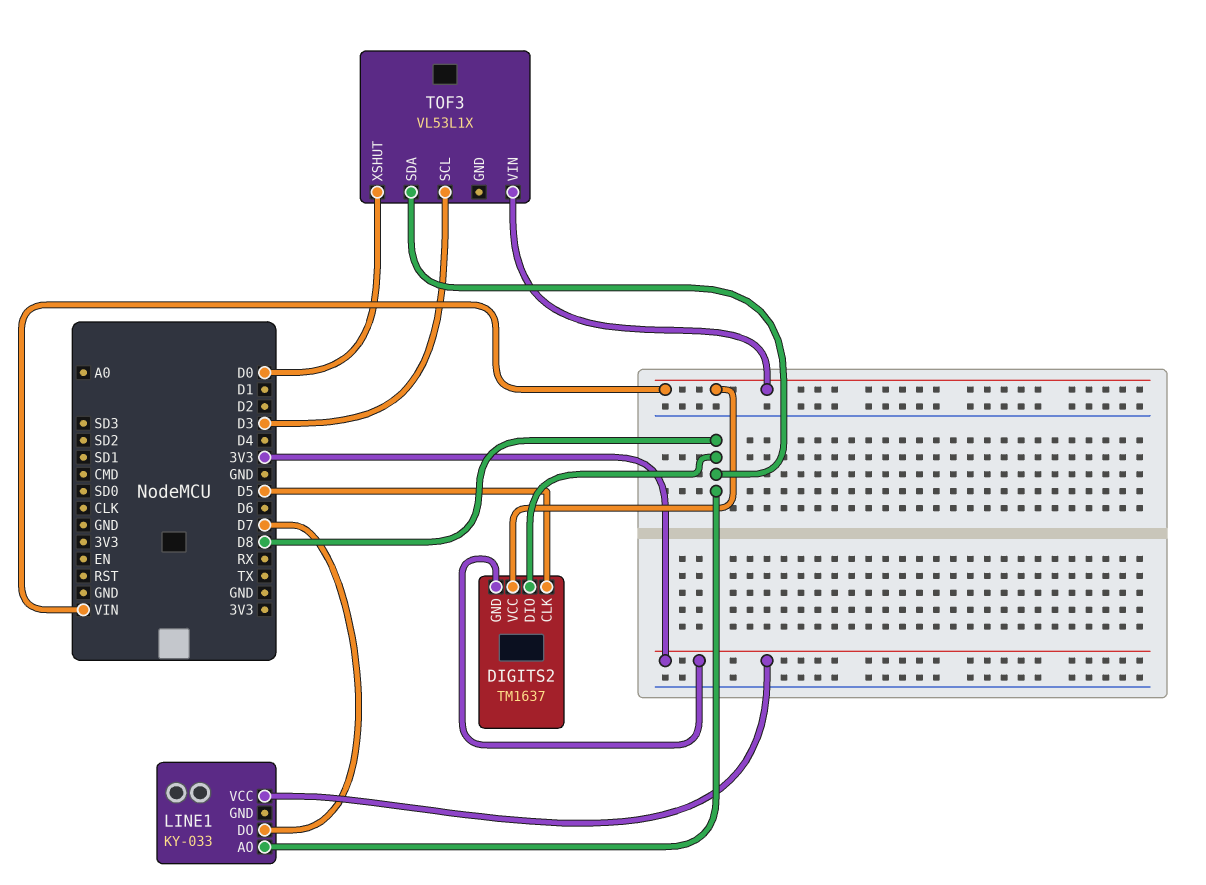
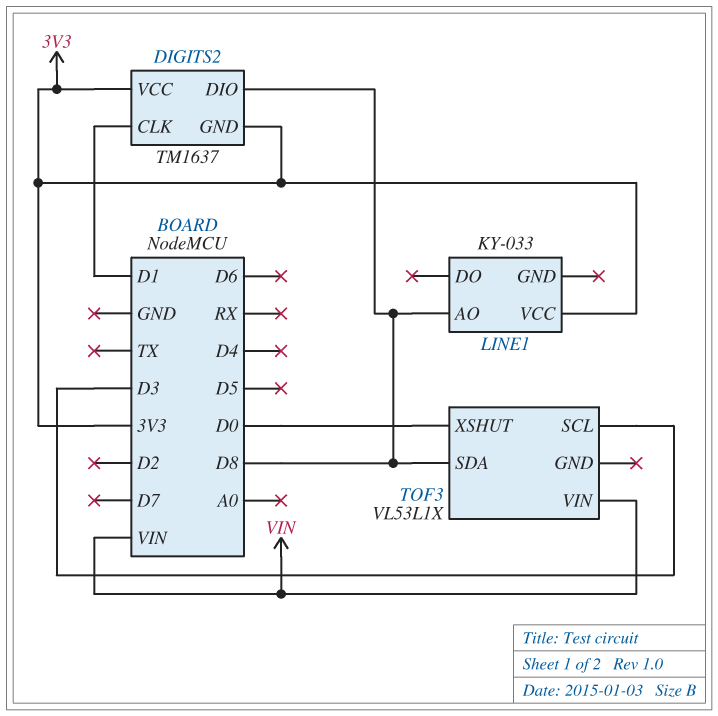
DIGITS2 pin CLK: D5 -> D1
DIGITS2 pin VCC: VIN -> 3V3
LINE1 pin DO: D7 -> none

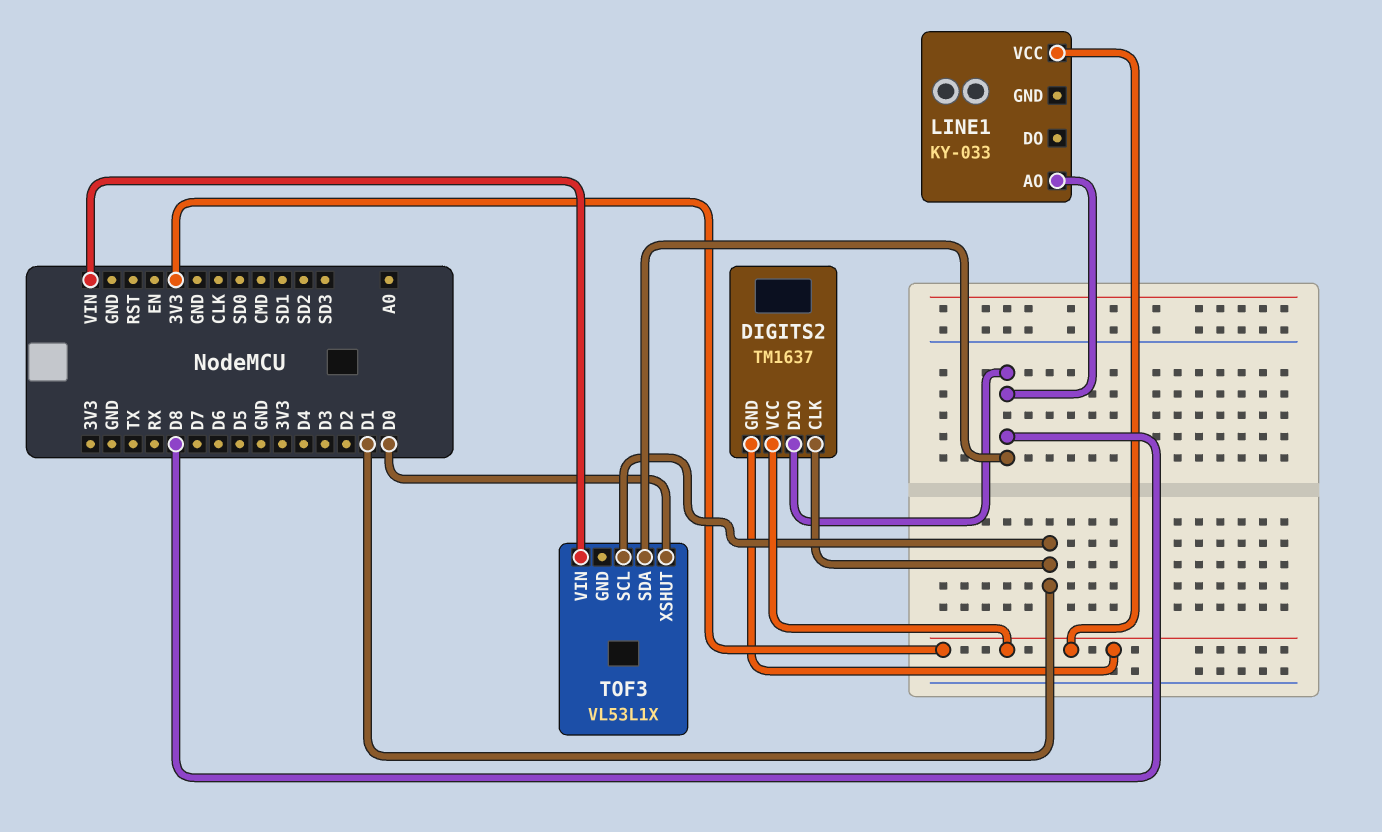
TOF3 pin SCL: D3 -> D1

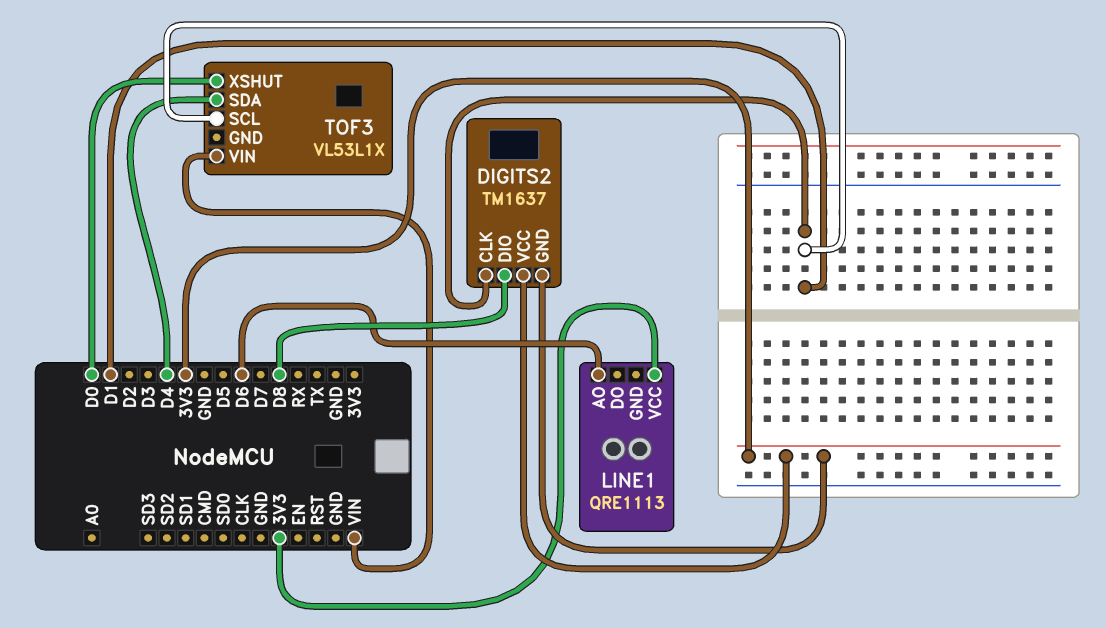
LINE1: KY-033 -> QRE1113
LINE1 pin AO: D8 -> D6
TOF3 pin SDA: D8 -> D4

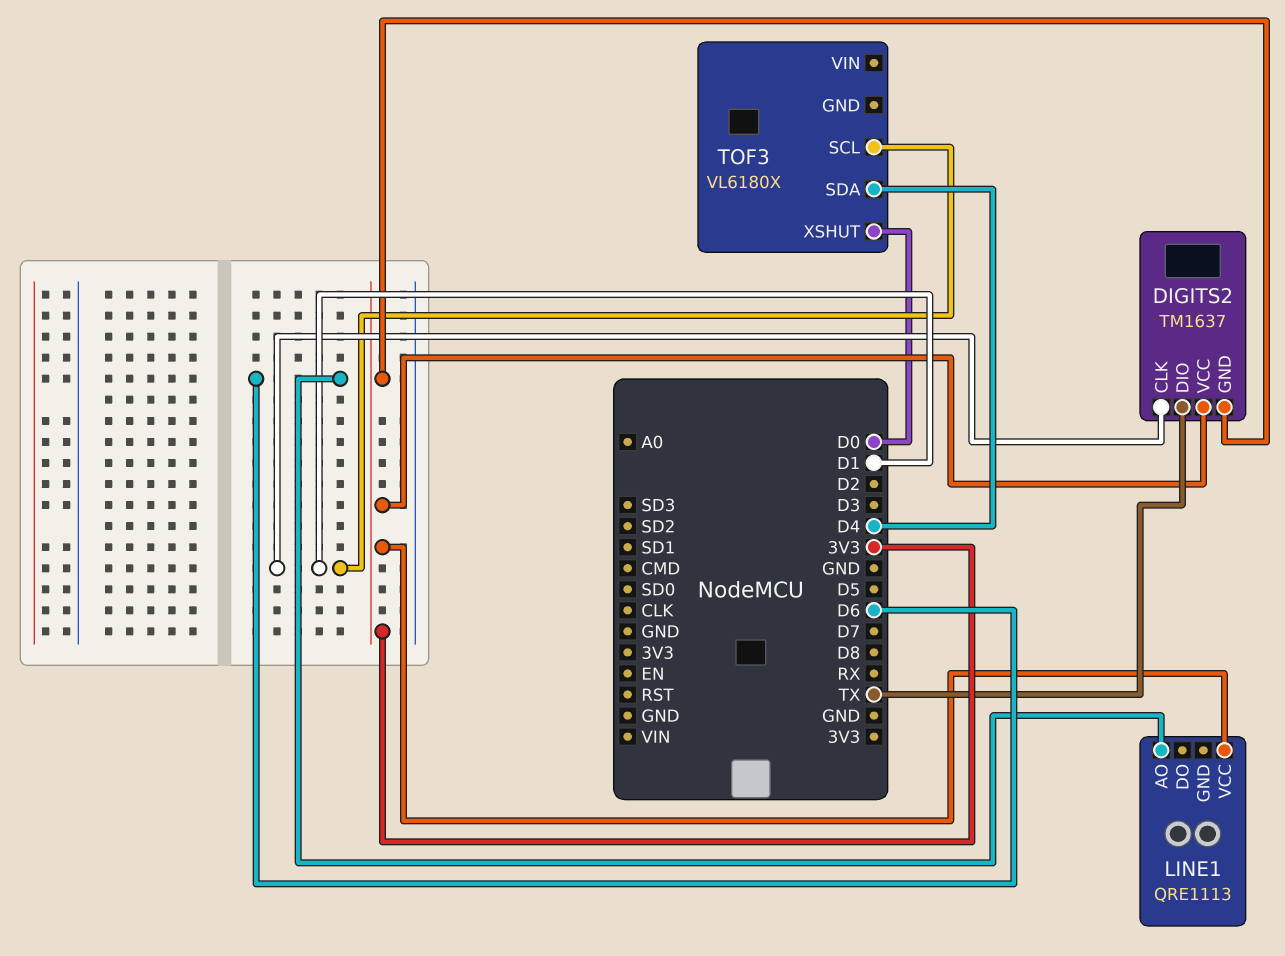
DIGITS2 pin DIO: D8 -> TX
TOF3: VL53L1X -> VL6180X
TOF3 pin VIN: VIN -> none

